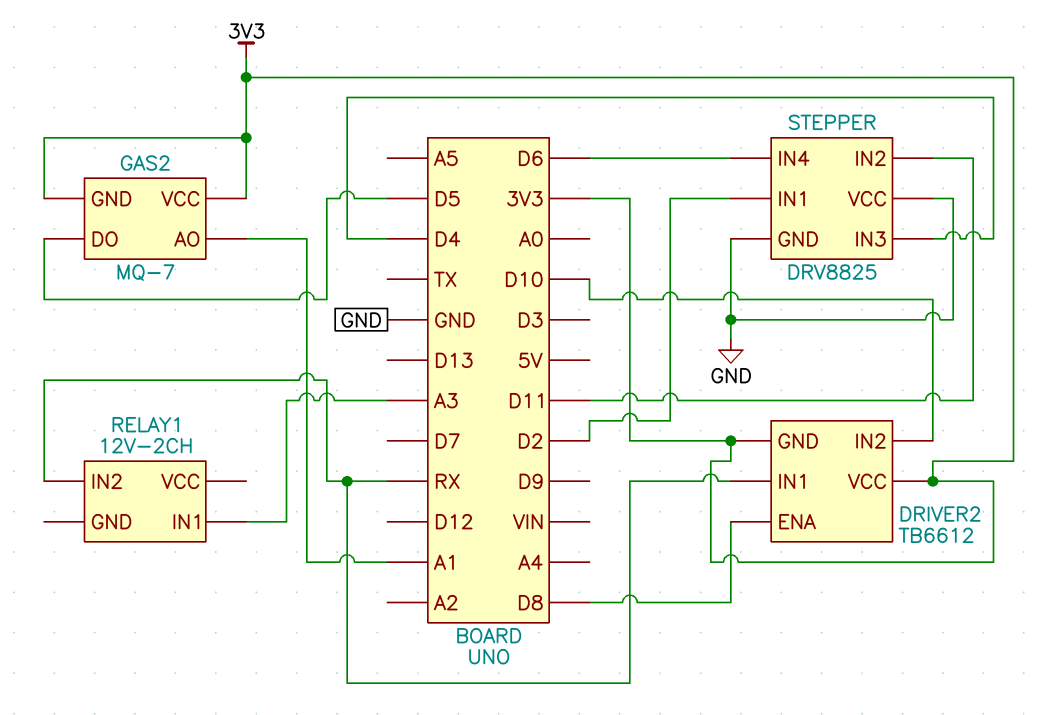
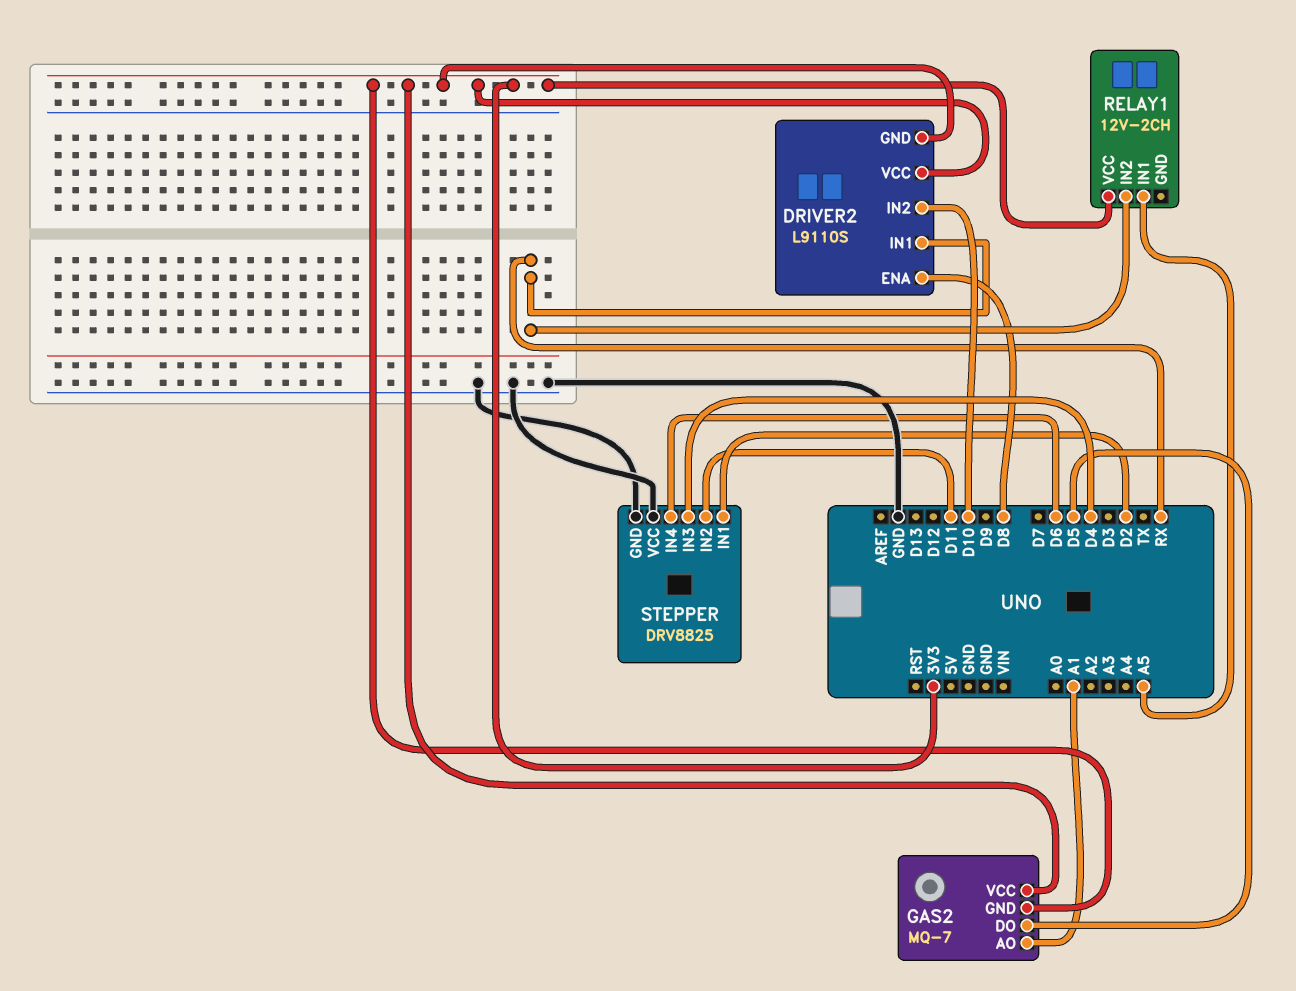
DRIVER2: TB6612 -> L9110S
RELAY1 pin IN1: A3 -> A5
RELAY1 pin VCC: none -> 3V3

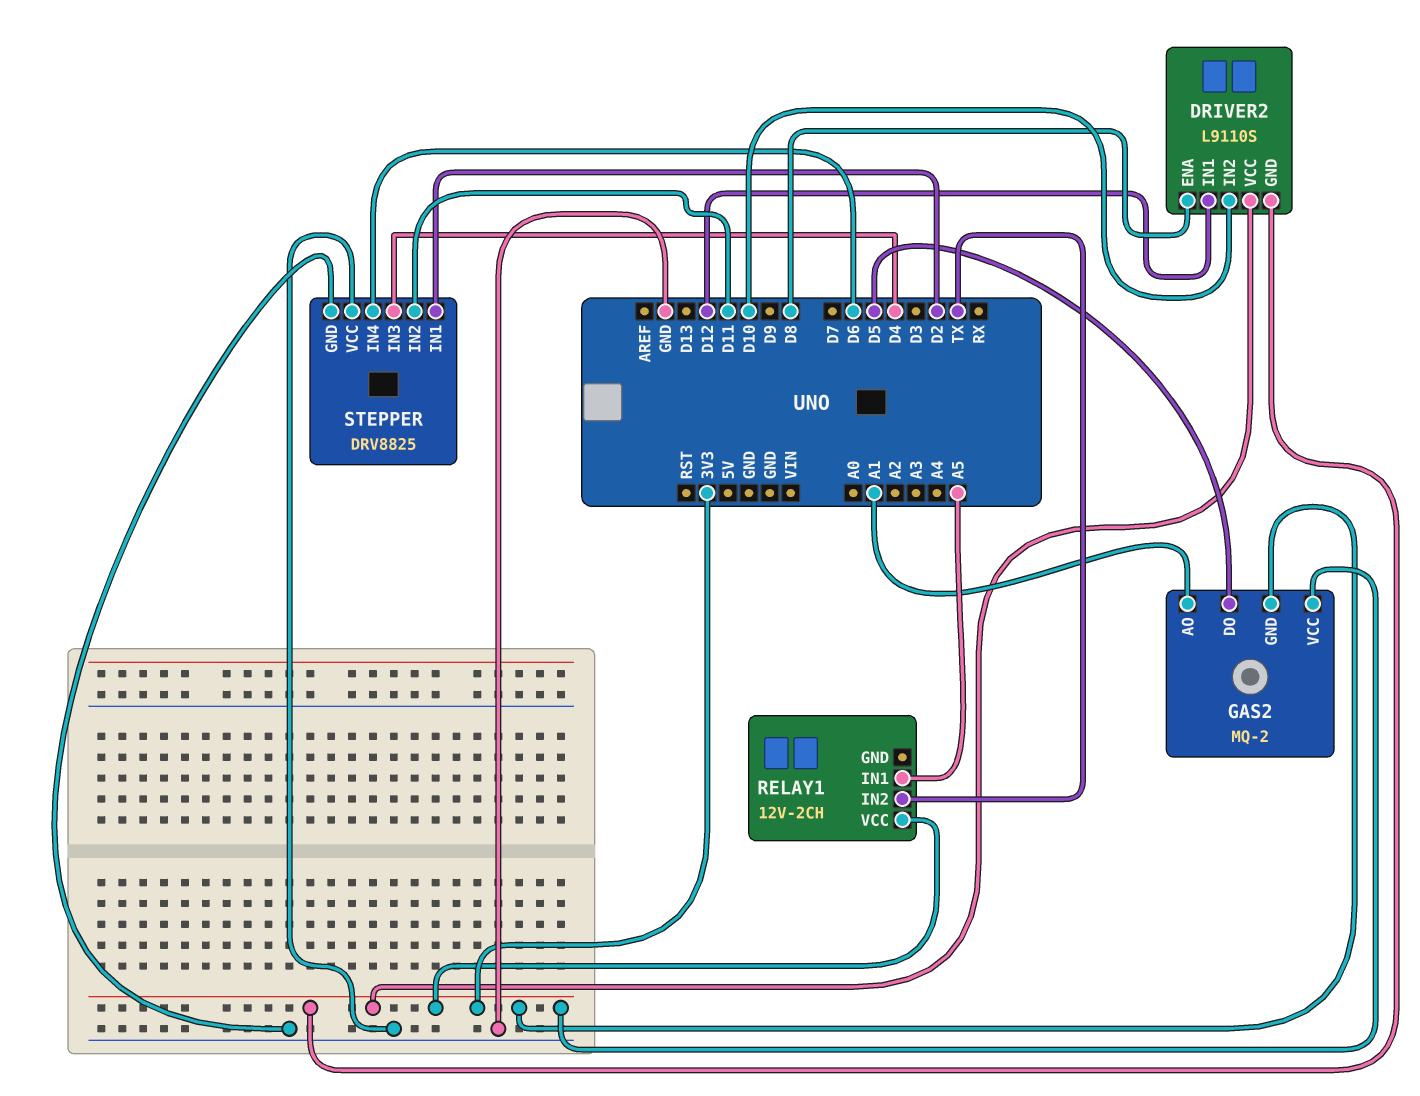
DRIVER2 pin IN1: RX -> D12
GAS2: MQ-7 -> MQ-2
RELAY1 pin IN2: RX -> TX

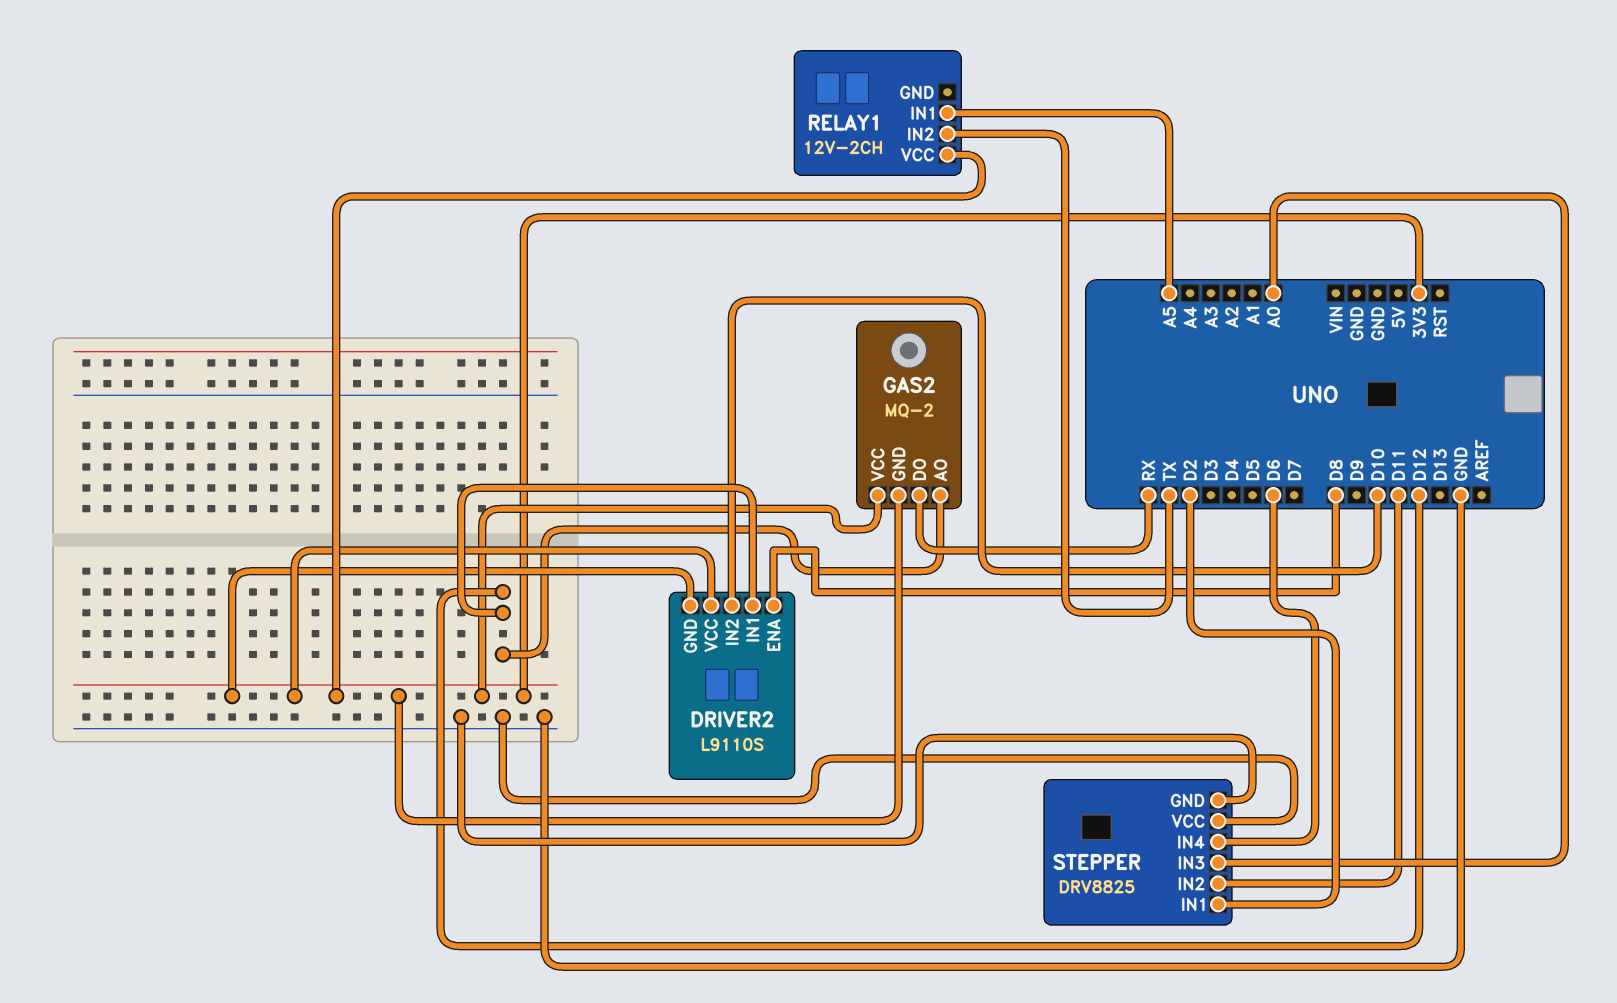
GAS2 pin AO: A1 -> D12
GAS2 pin DO: D5 -> RX
STEPPER pin IN3: D4 -> A0

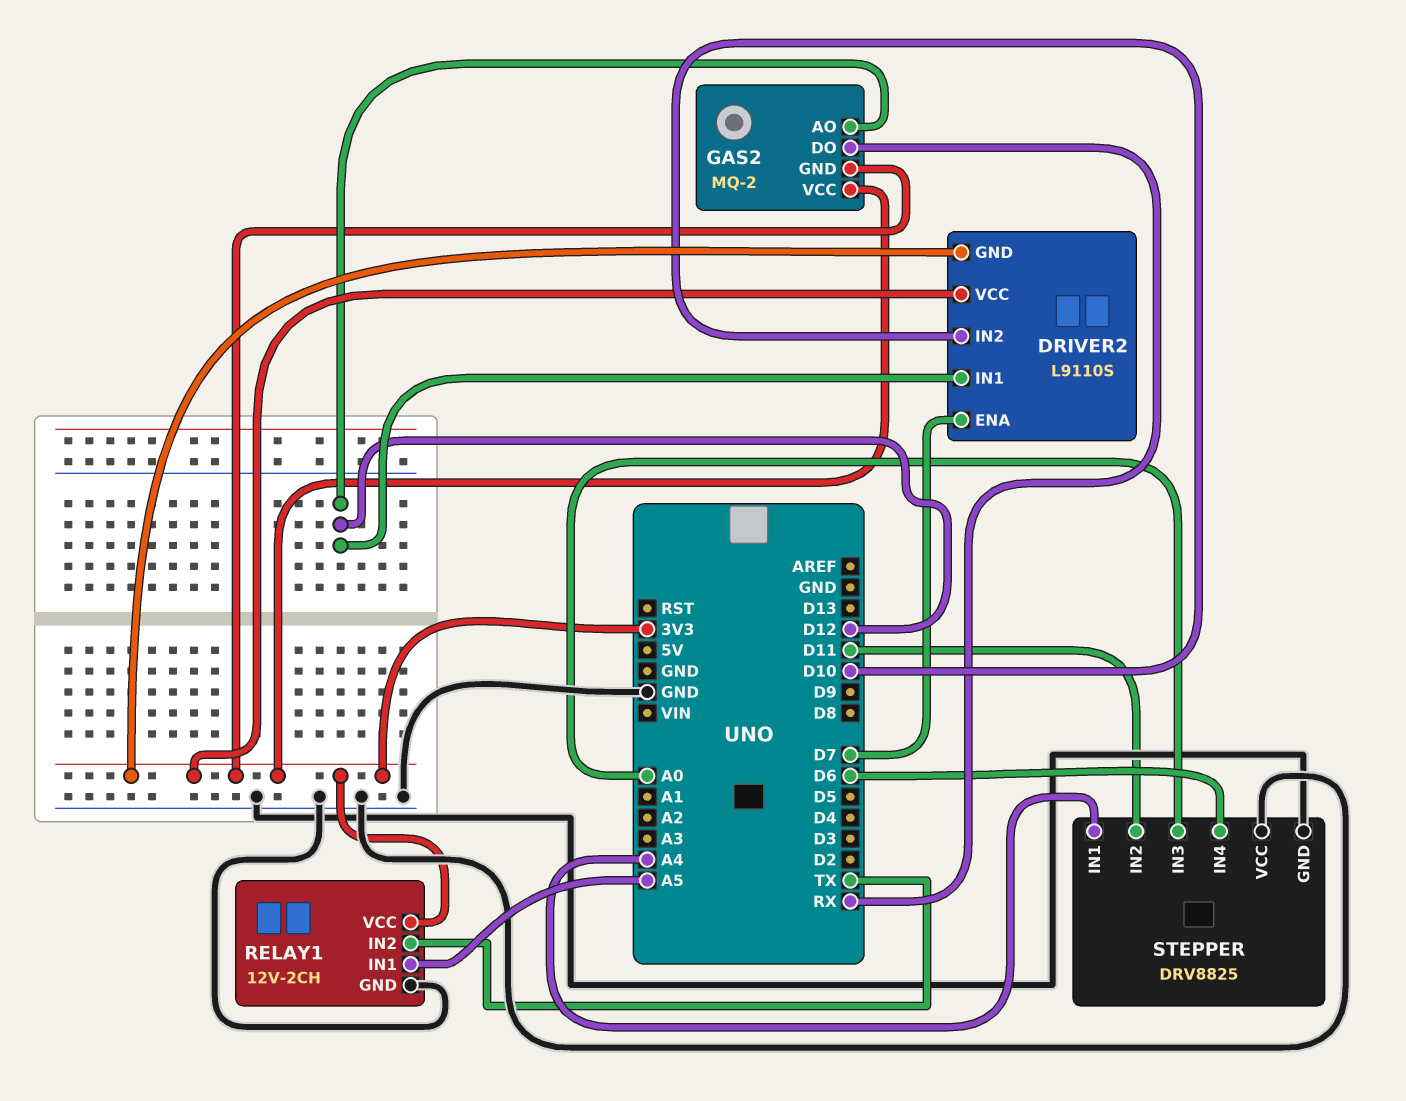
DRIVER2 pin ENA: D8 -> D7
RELAY1 pin GND: none -> GND
STEPPER pin IN1: D2 -> A4

